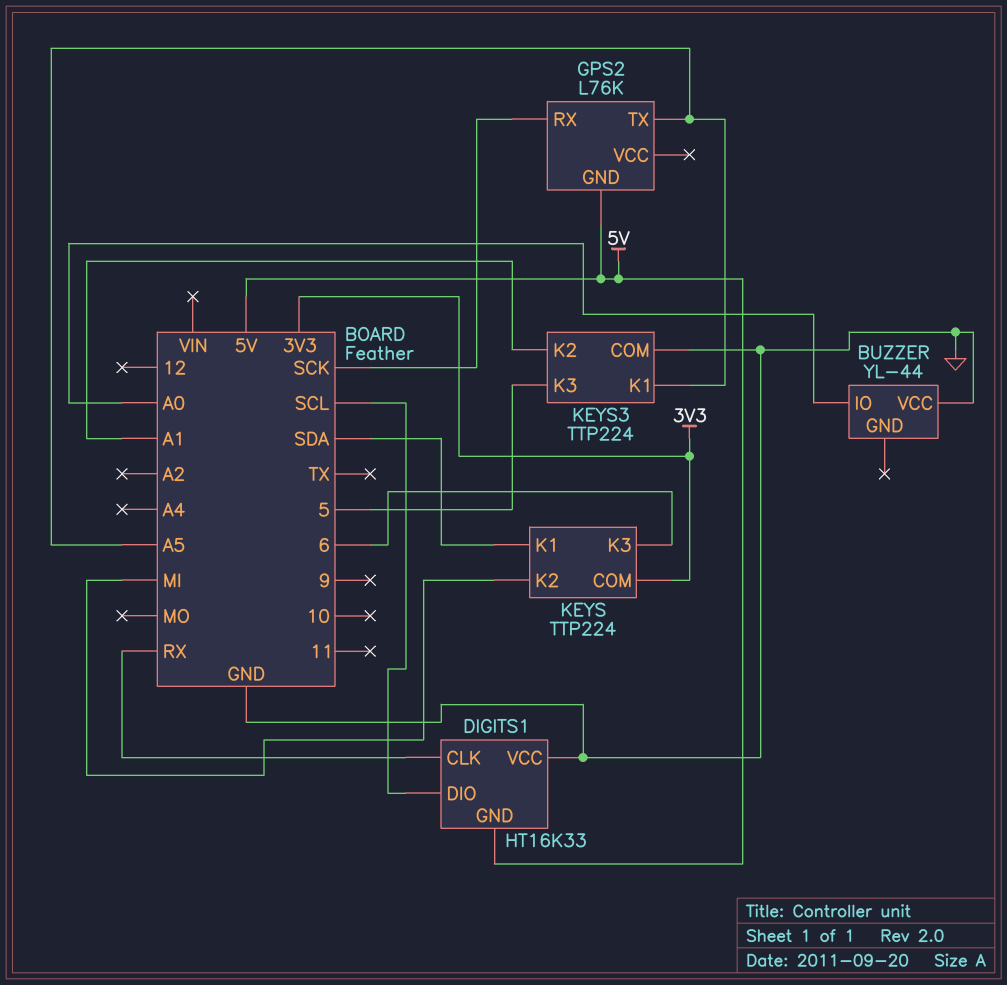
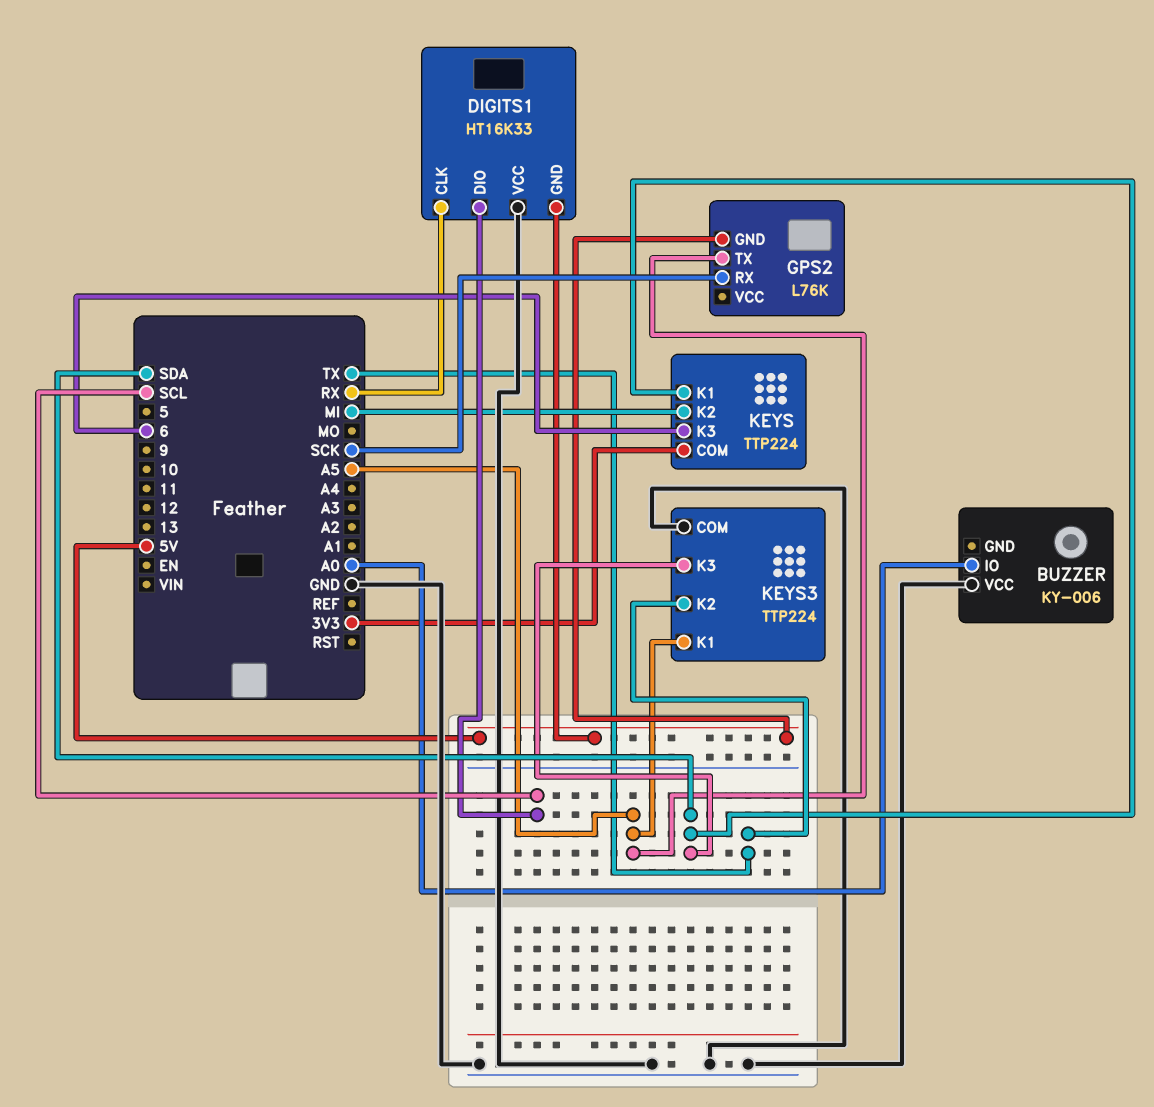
BUZZER: YL-44 -> KY-006
KEYS3 pin K2: A1 -> TX
KEYS3 pin K3: 5 -> SDA

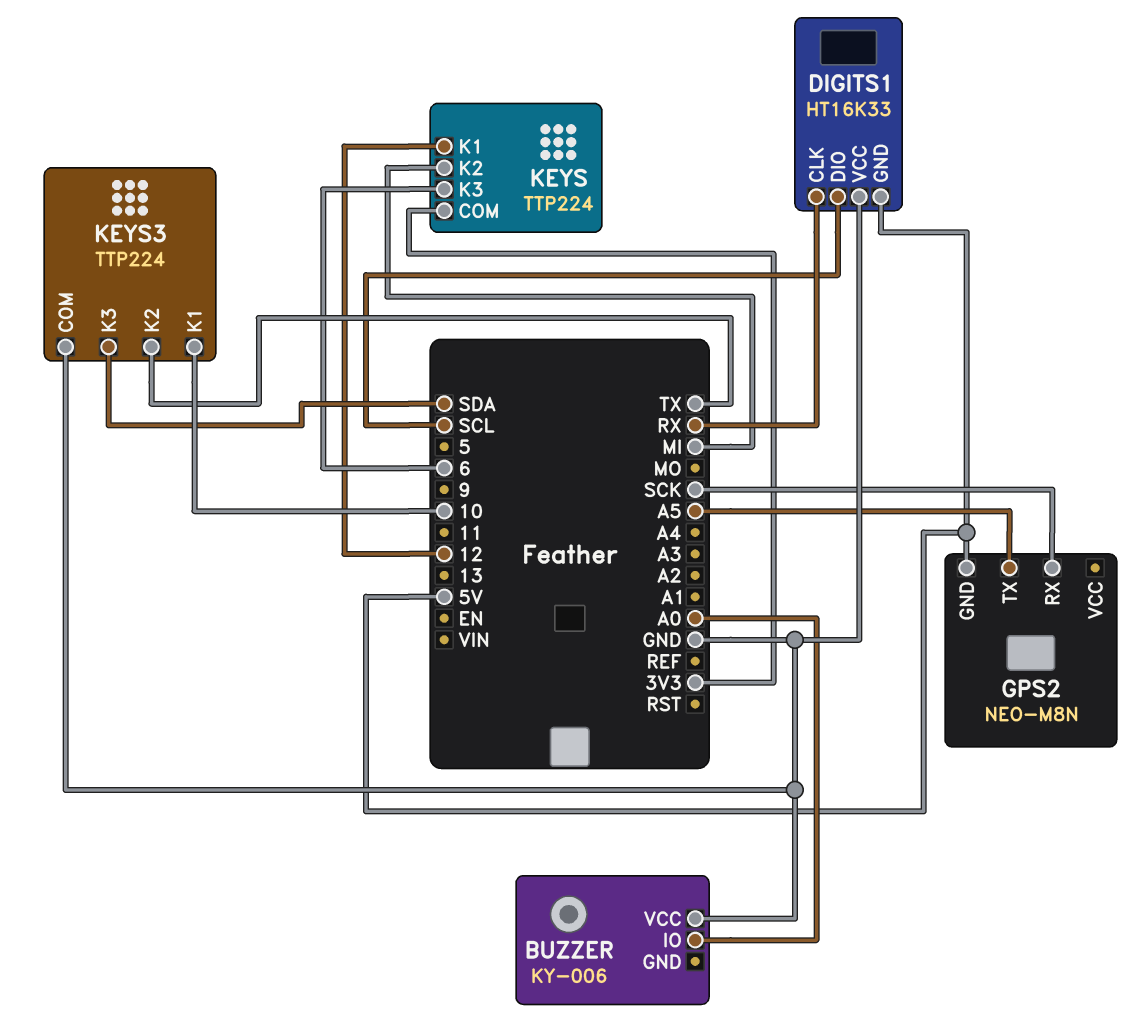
GPS2: L76K -> NEO-M8N
KEYS pin K1: SDA -> 12
KEYS3 pin K1: A5 -> 10

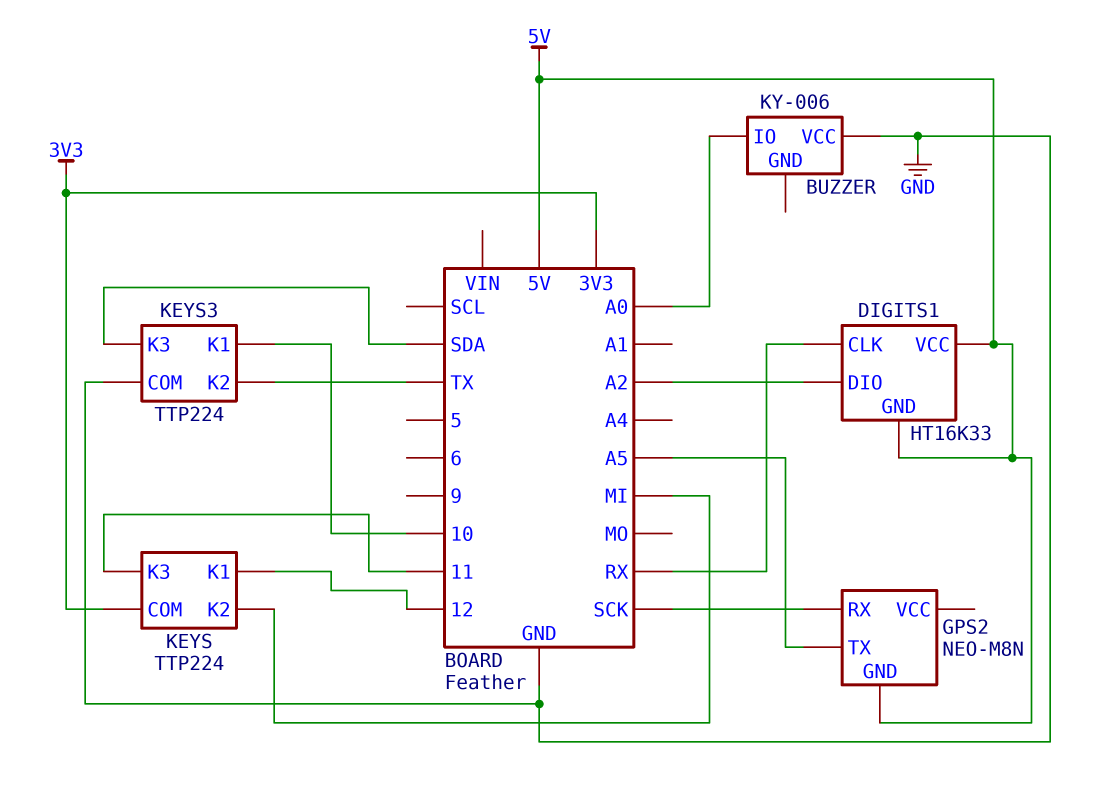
DIGITS1 pin DIO: SCL -> A2
DIGITS1 pin VCC: GND -> 5V
KEYS pin K3: 6 -> 11

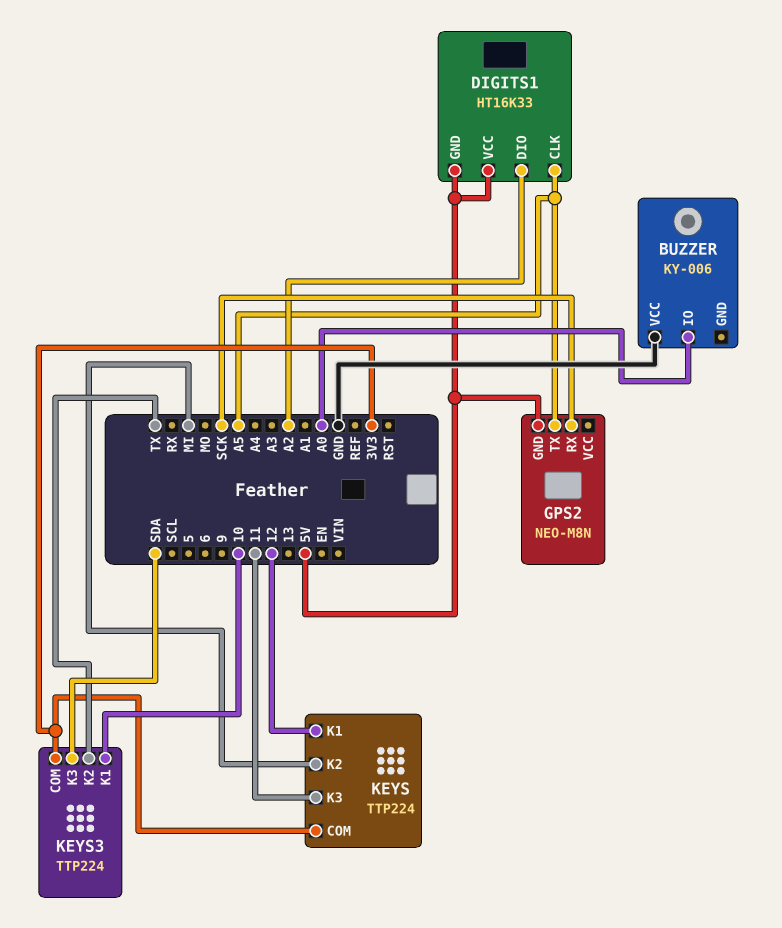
DIGITS1 pin CLK: RX -> A5
KEYS3 pin COM: GND -> 3V3

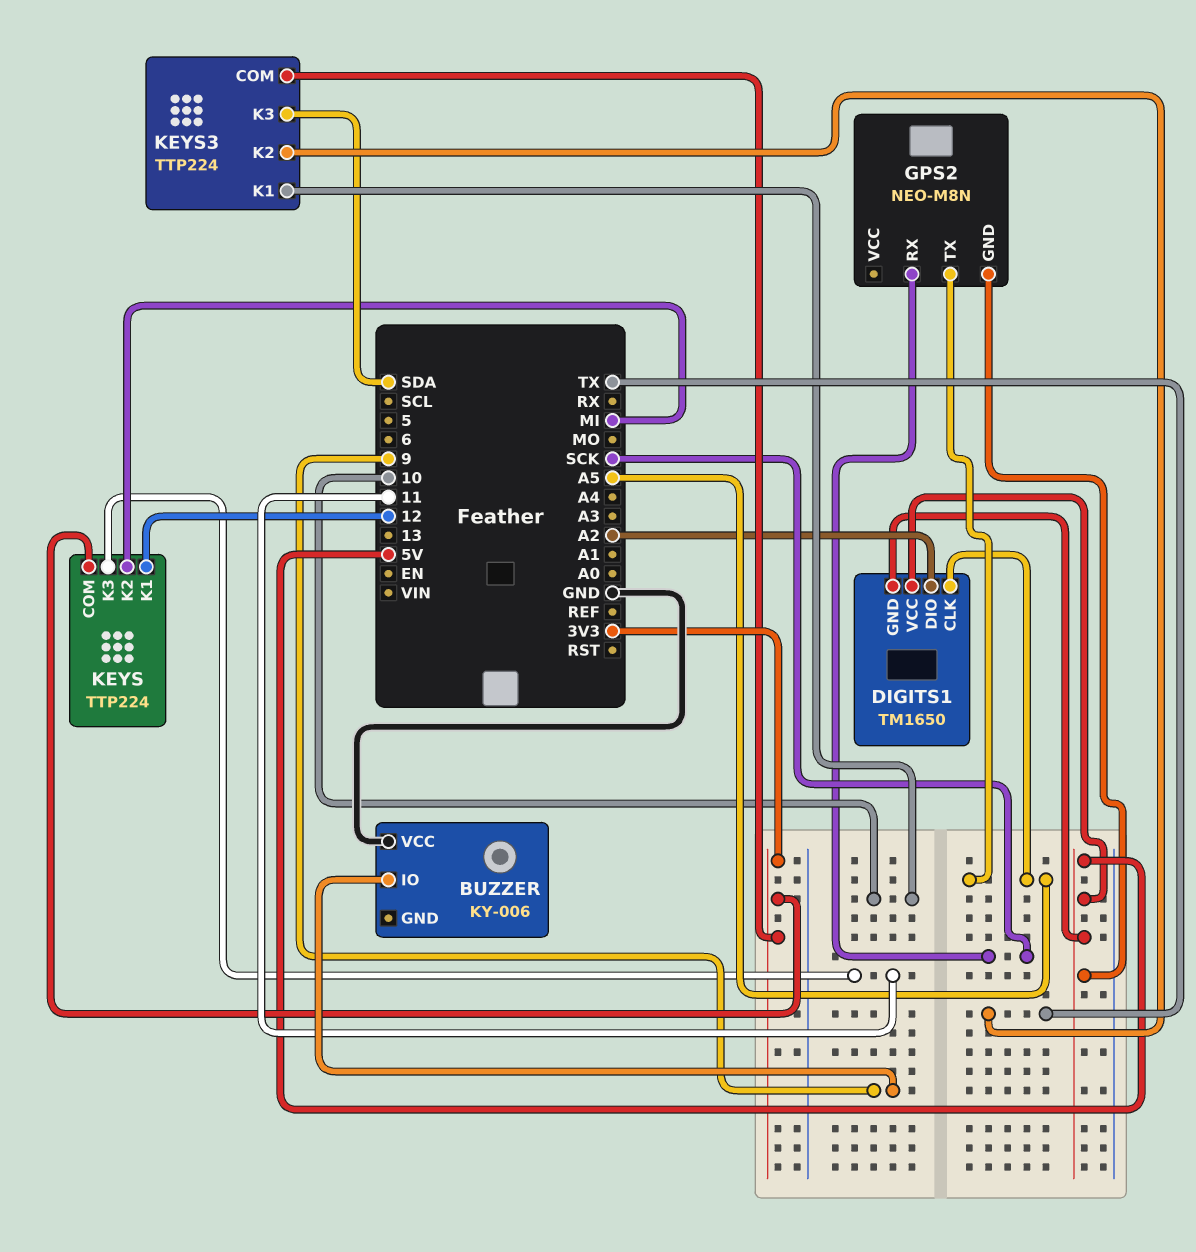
BUZZER pin IO: A0 -> 9
DIGITS1: HT16K33 -> TM1650

